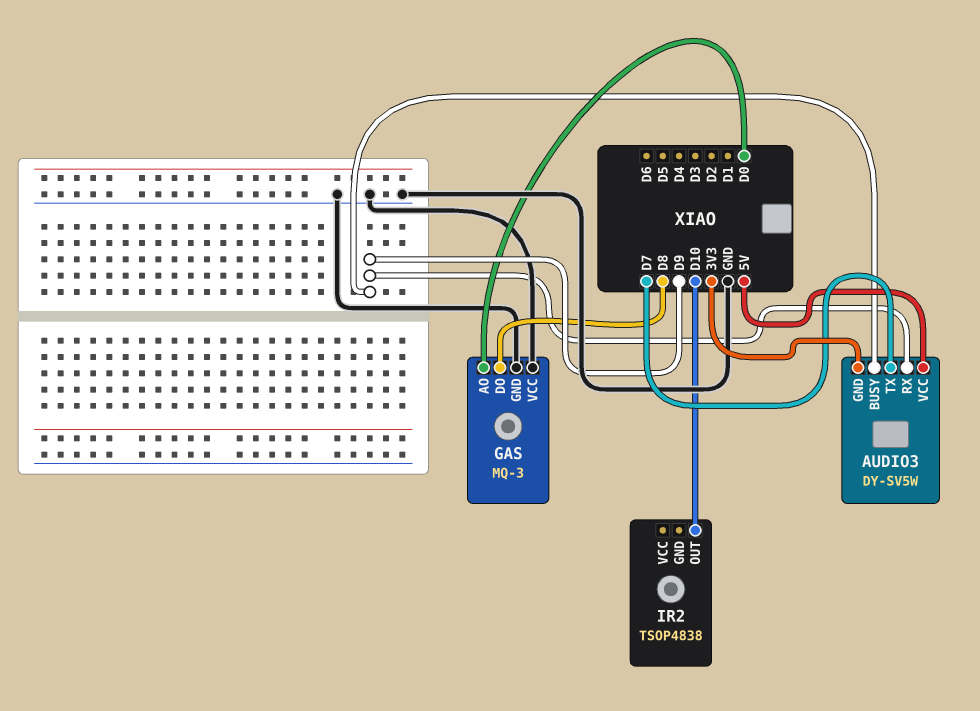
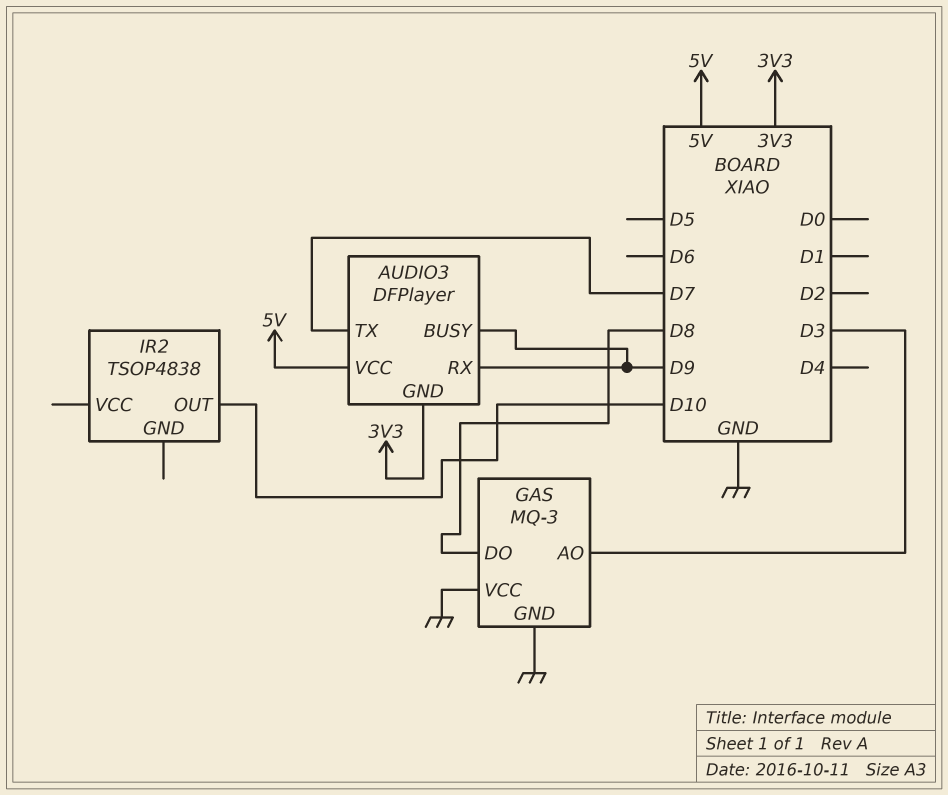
AUDIO3: DY-SV5W -> DFPlayer
GAS pin AO: D0 -> D3

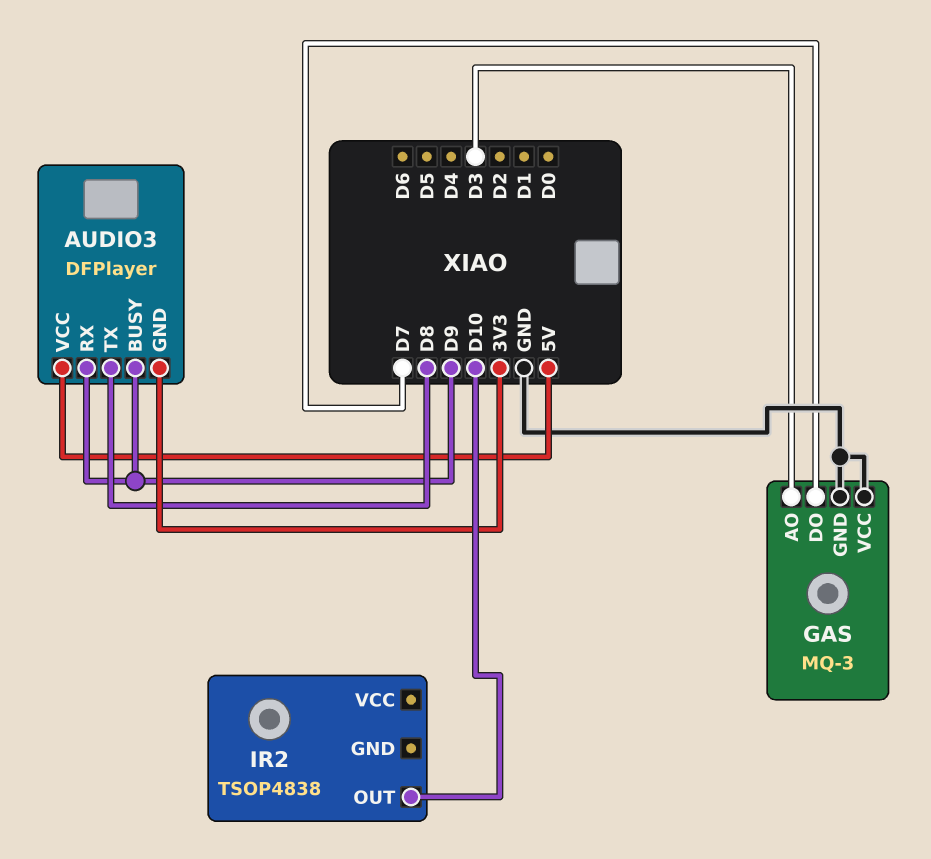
AUDIO3 pin TX: D7 -> D8
GAS pin DO: D8 -> D7

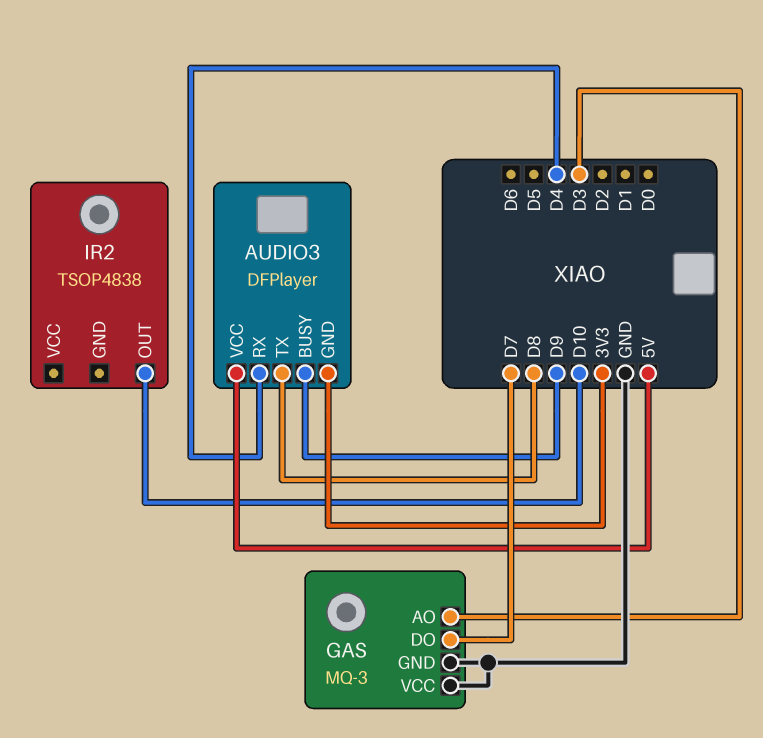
AUDIO3 pin RX: D9 -> D4

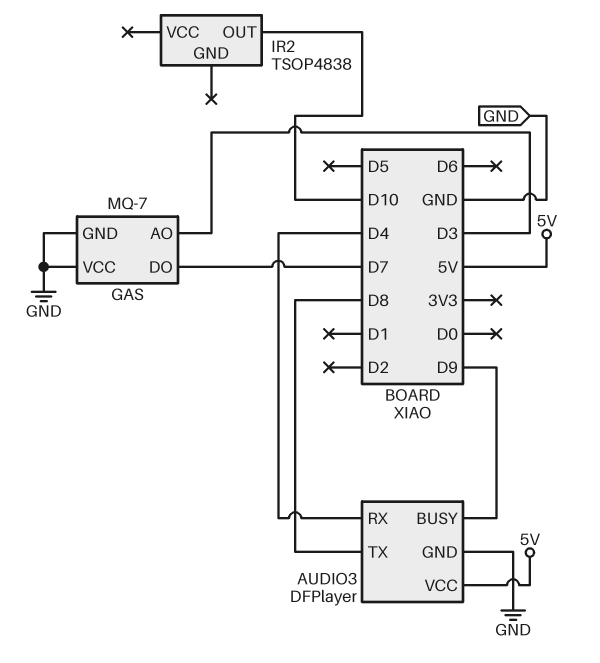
AUDIO3 pin GND: 3V3 -> GND
GAS: MQ-3 -> MQ-7

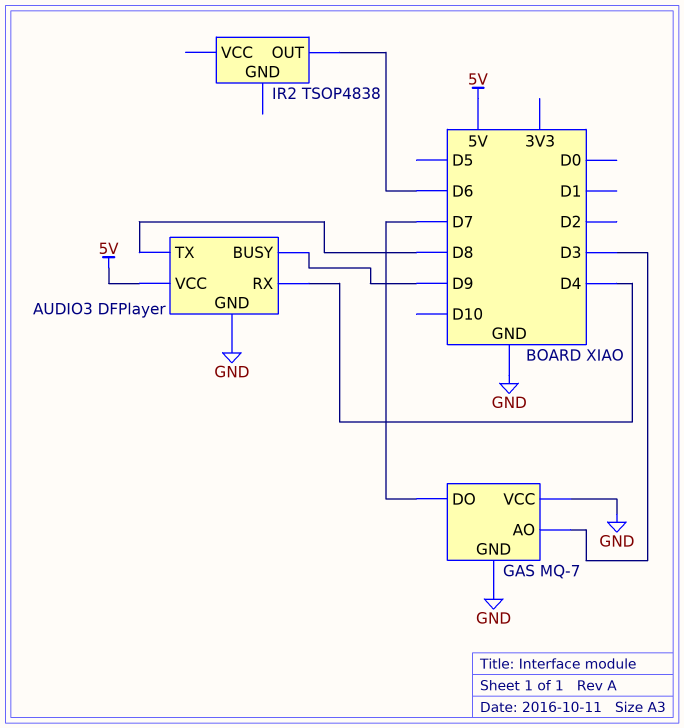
IR2 pin OUT: D10 -> D6

